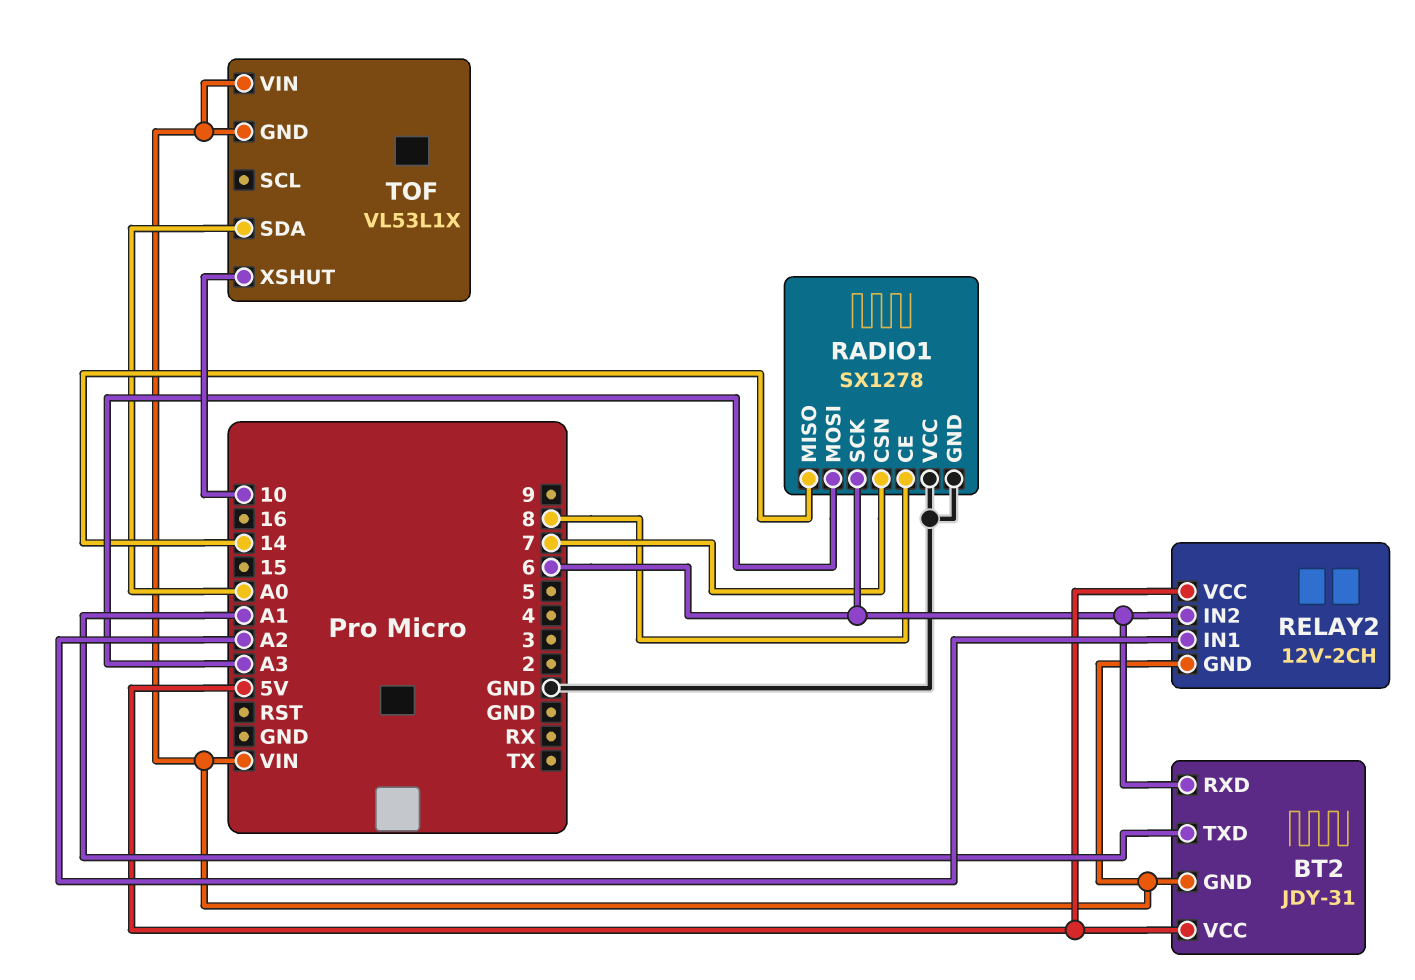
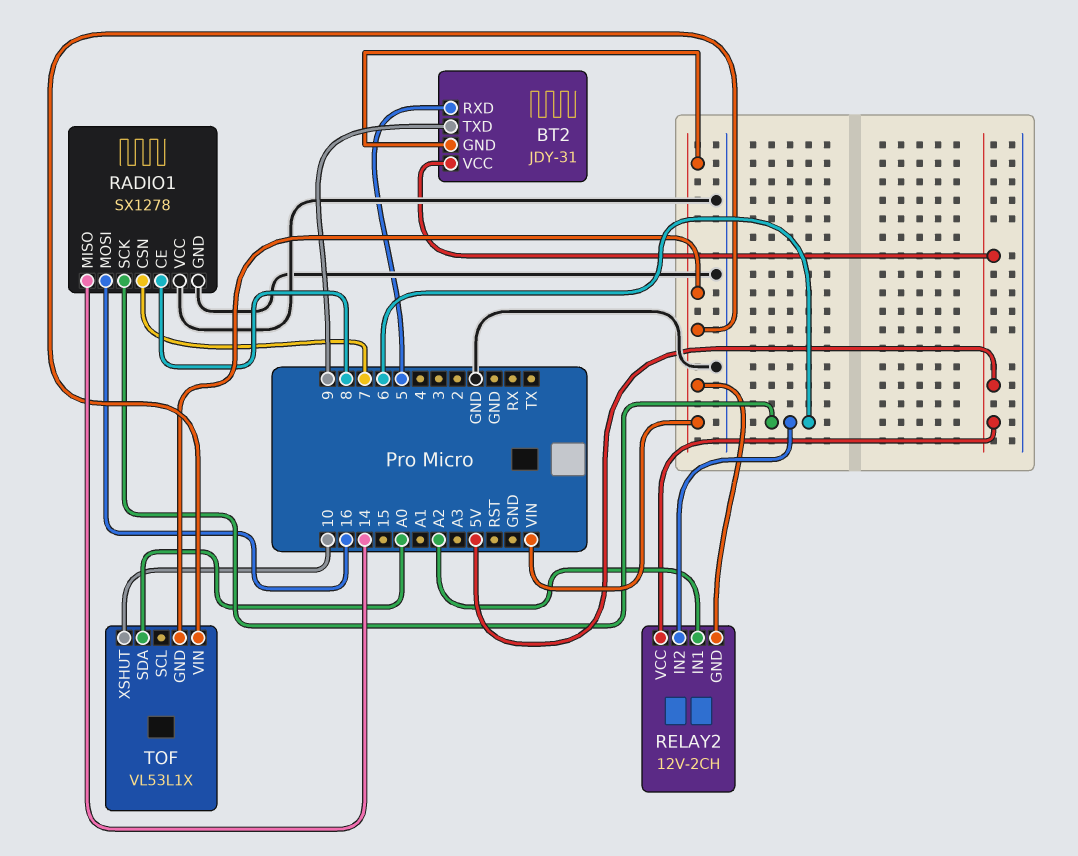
BT2 pin RXD: 6 -> 5
BT2 pin TXD: A1 -> 9
RADIO1 pin MOSI: A3 -> 16

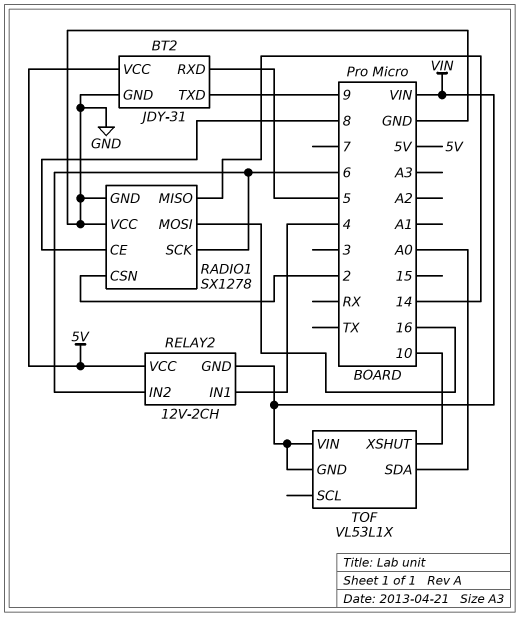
BT2 pin GND: VIN -> GND
RADIO1 pin CSN: 7 -> 2
RELAY2 pin IN1: A2 -> 4

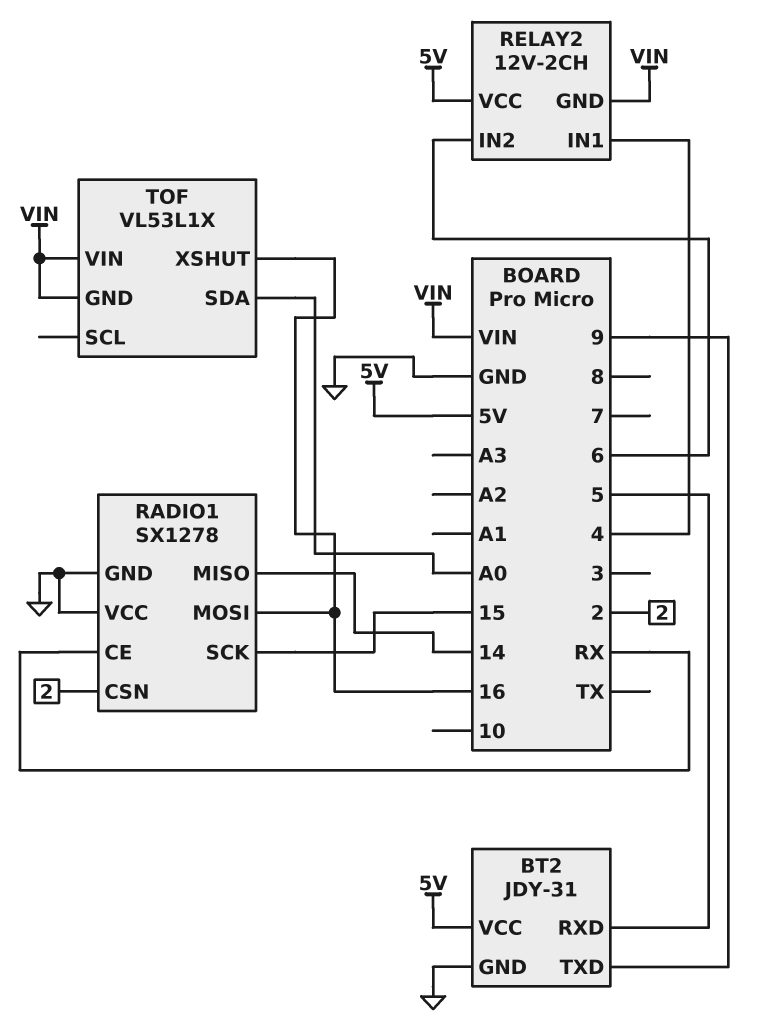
RADIO1 pin CE: 8 -> RX
RADIO1 pin SCK: 6 -> 15
TOF pin XSHUT: 10 -> 16

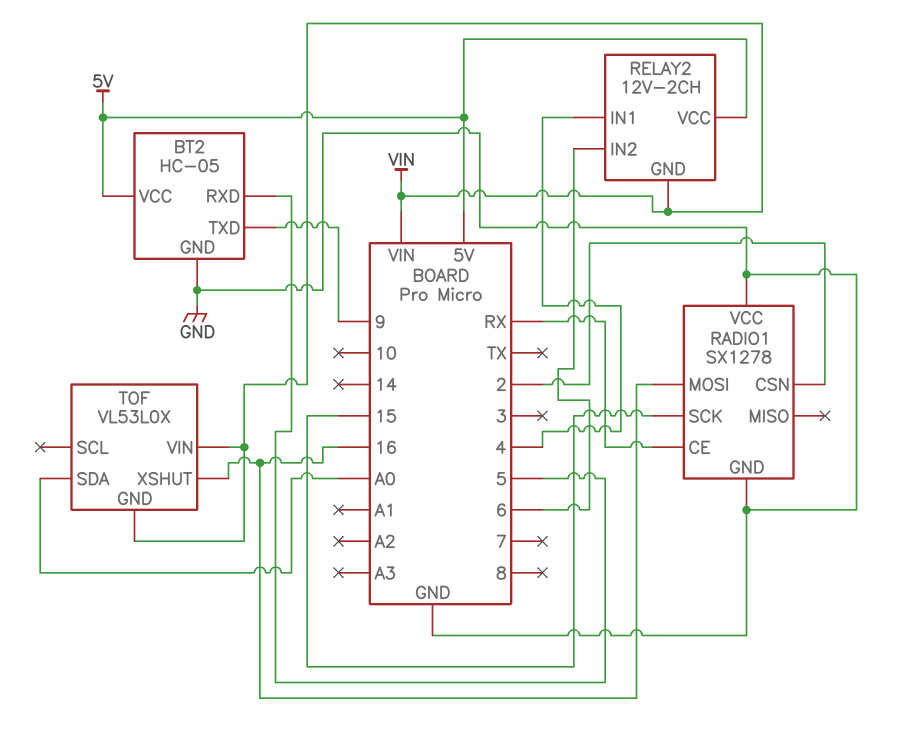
BT2: JDY-31 -> HC-05
RADIO1 pin MISO: 14 -> none
TOF: VL53L1X -> VL53L0X

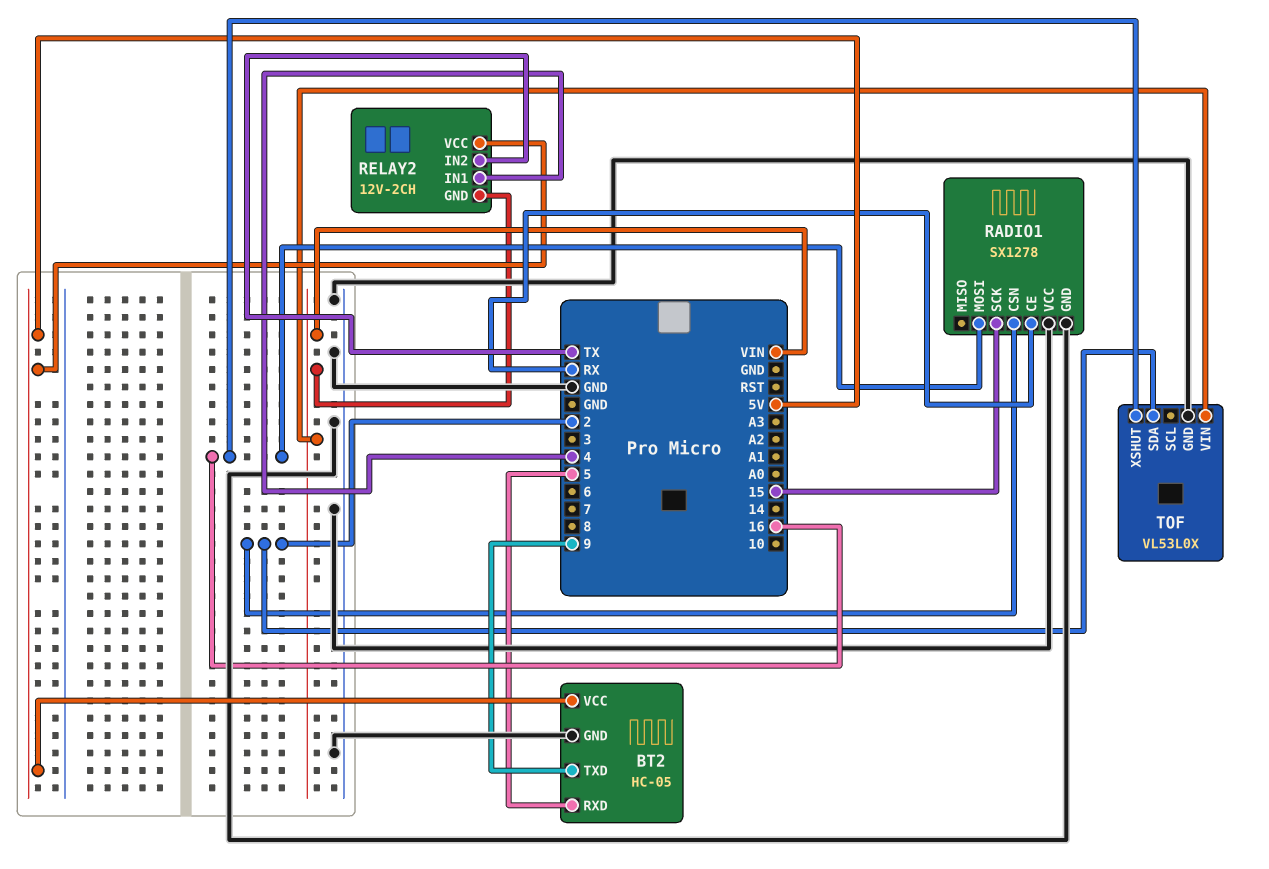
RELAY2 pin IN2: 6 -> TX
TOF pin GND: VIN -> GND
TOF pin SDA: A0 -> 2

